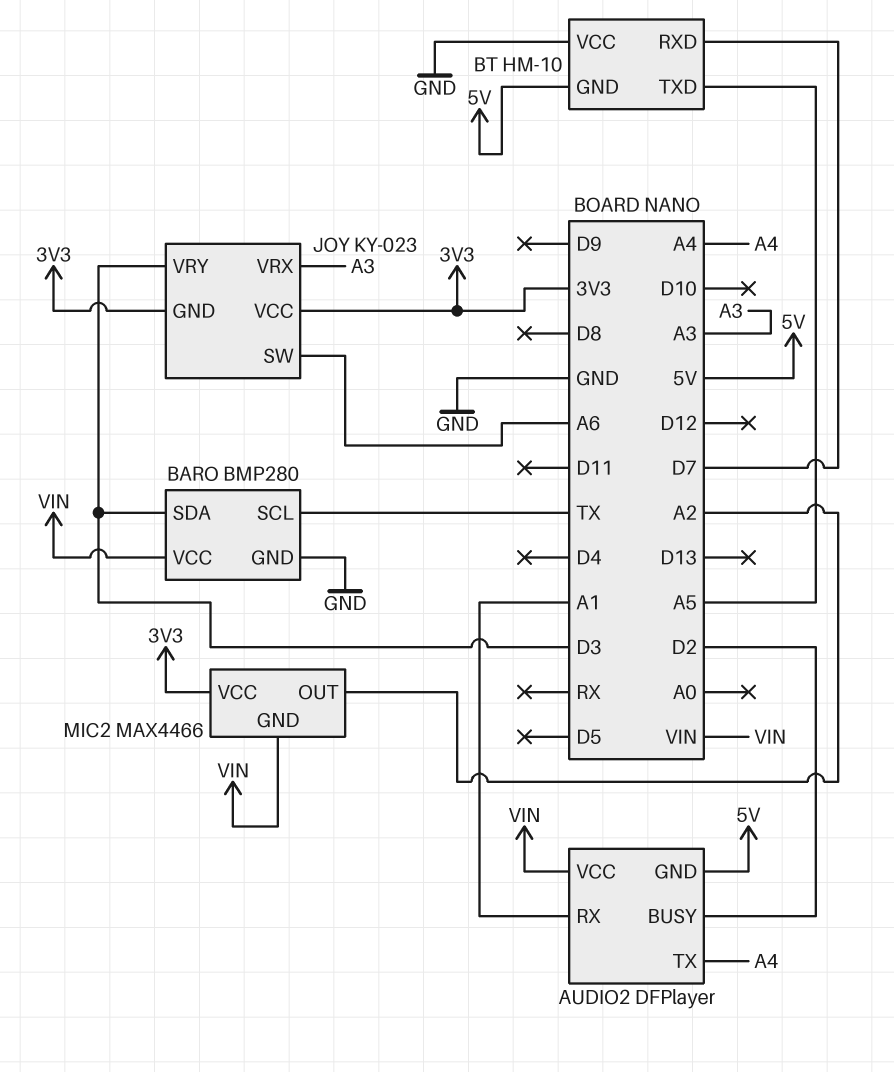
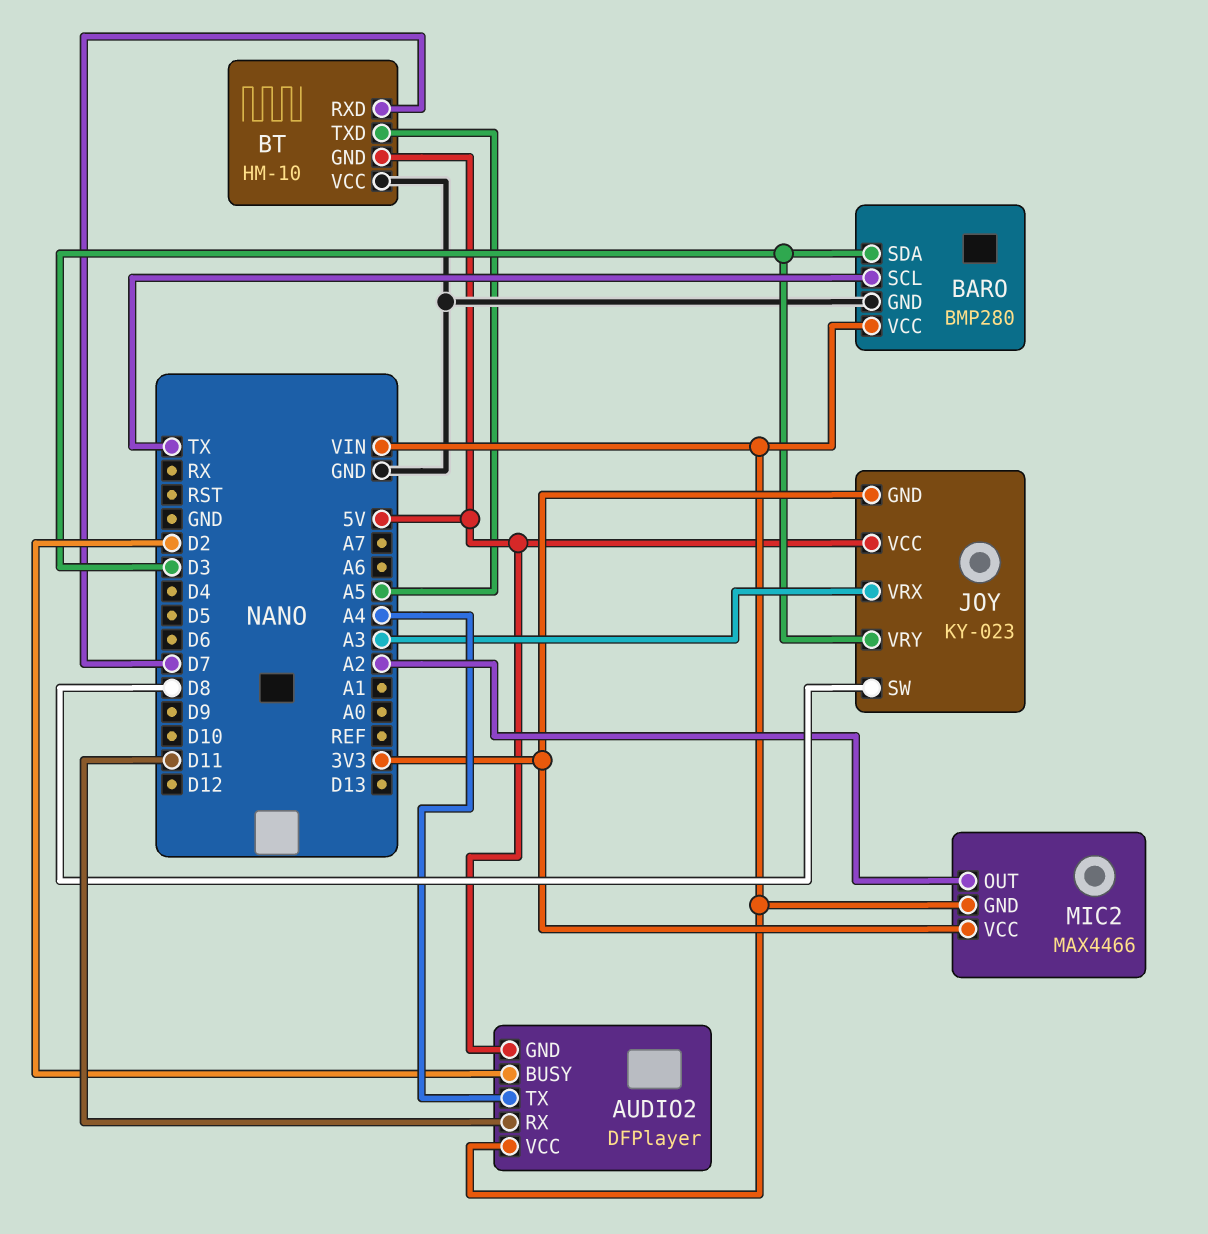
AUDIO2 pin RX: A1 -> D11
JOY pin SW: A6 -> D8
JOY pin VCC: 3V3 -> 5V

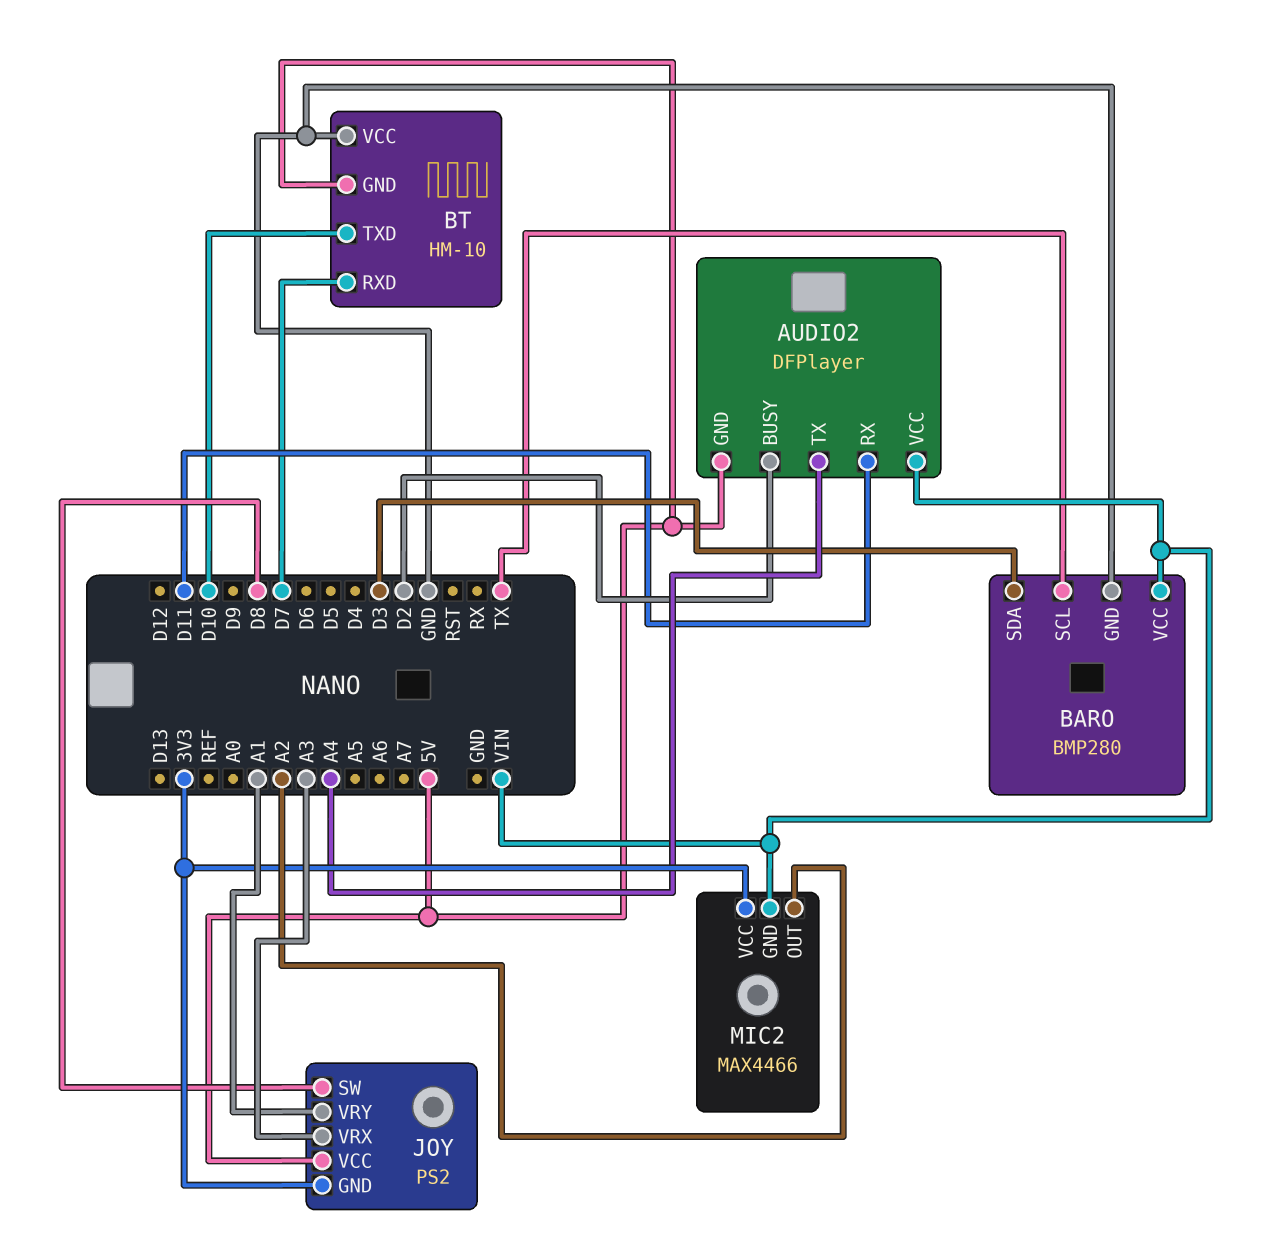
BT pin TXD: A5 -> D10
JOY: KY-023 -> PS2
JOY pin VRY: D3 -> A1

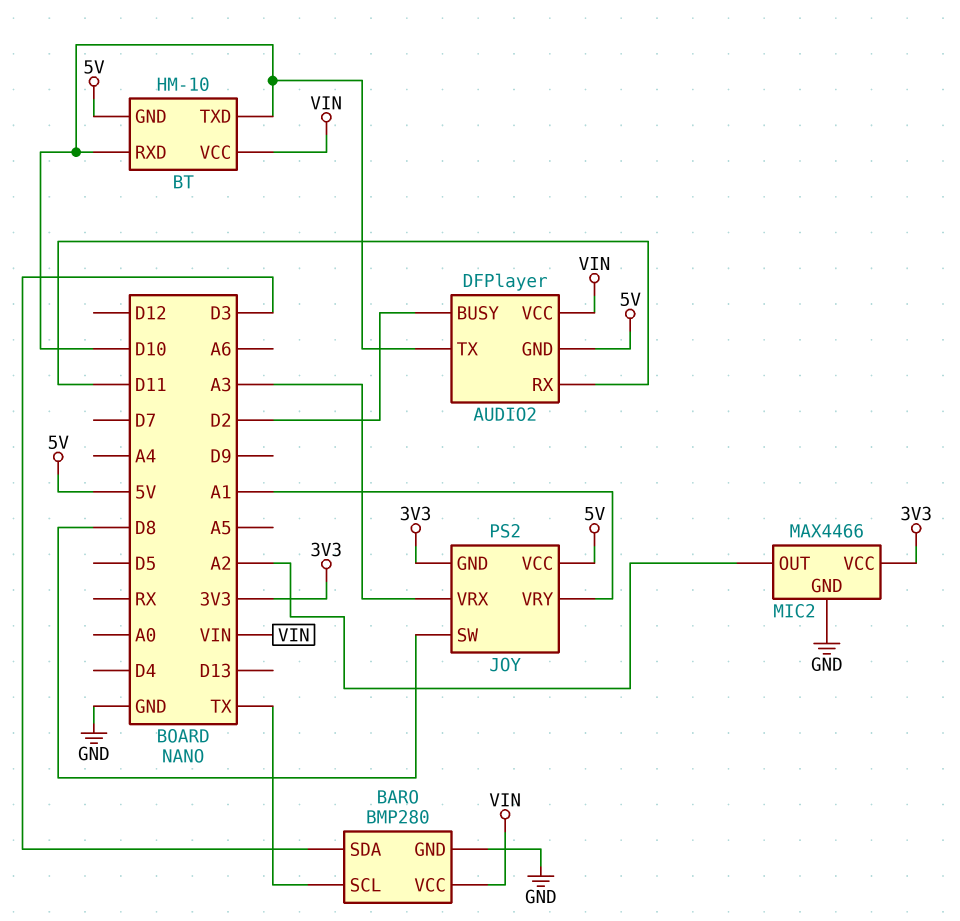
AUDIO2 pin TX: A4 -> D10
BT pin RXD: D7 -> D10
BT pin VCC: GND -> VIN
MIC2 pin GND: VIN -> GND

